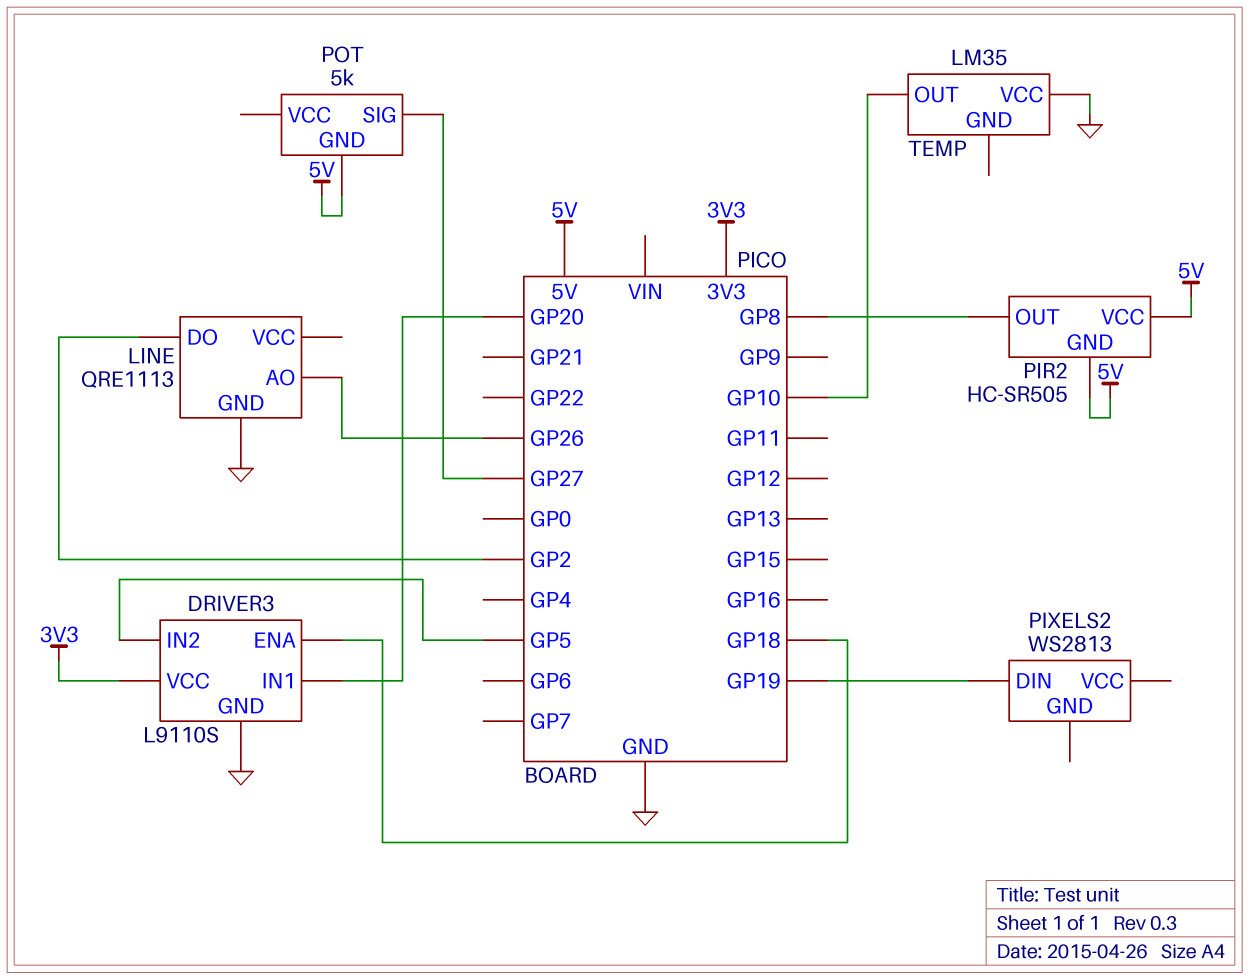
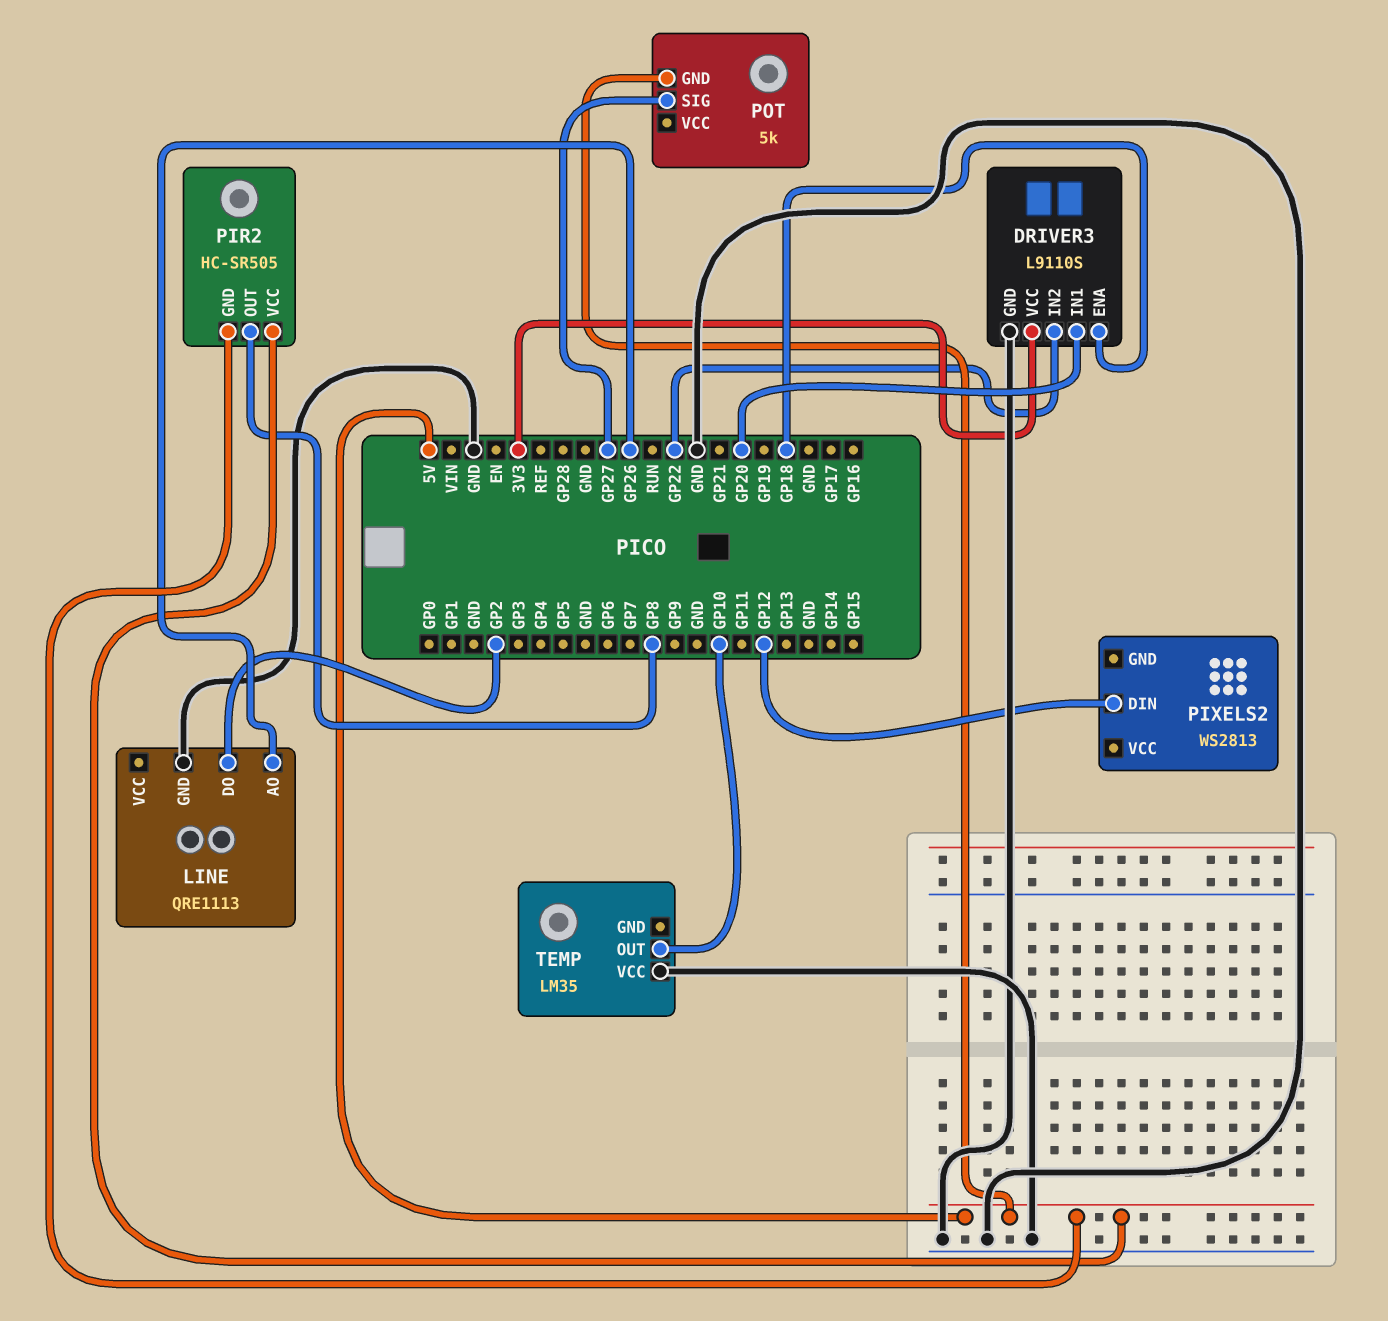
DRIVER3 pin IN2: GP5 -> GP22
PIXELS2 pin DIN: GP19 -> GP12

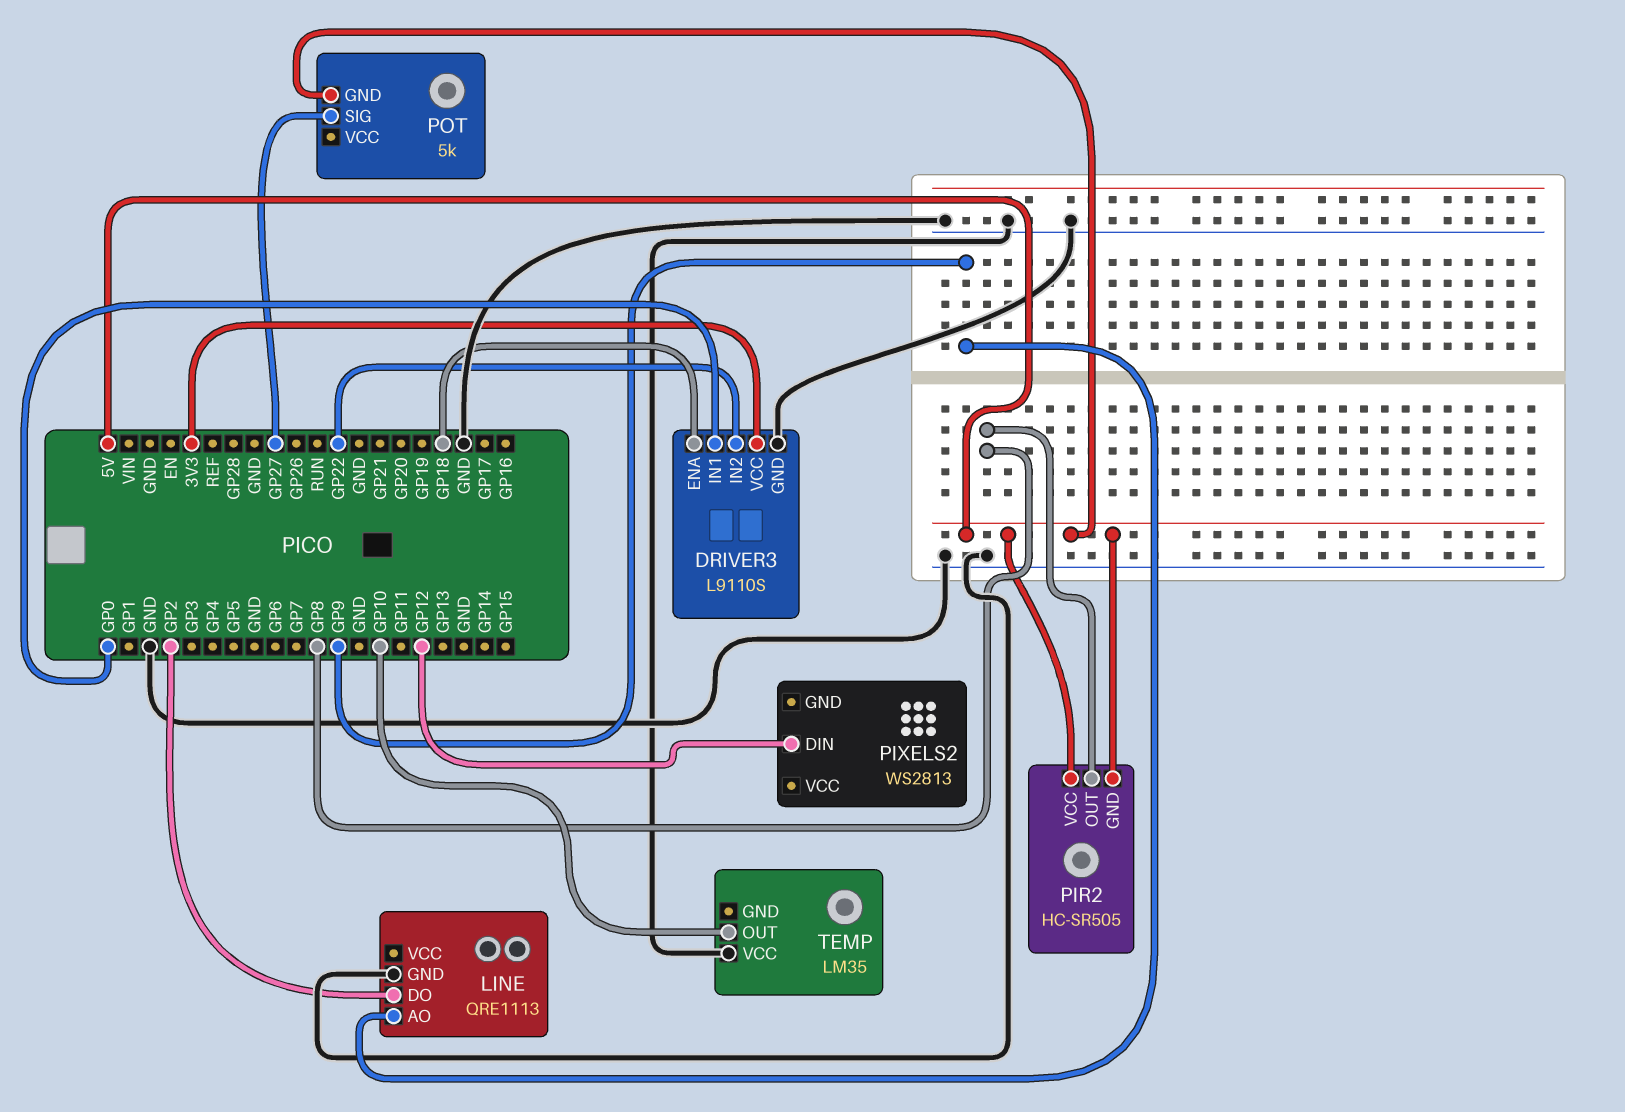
DRIVER3 pin IN1: GP20 -> GP0
LINE pin AO: GP26 -> GP9

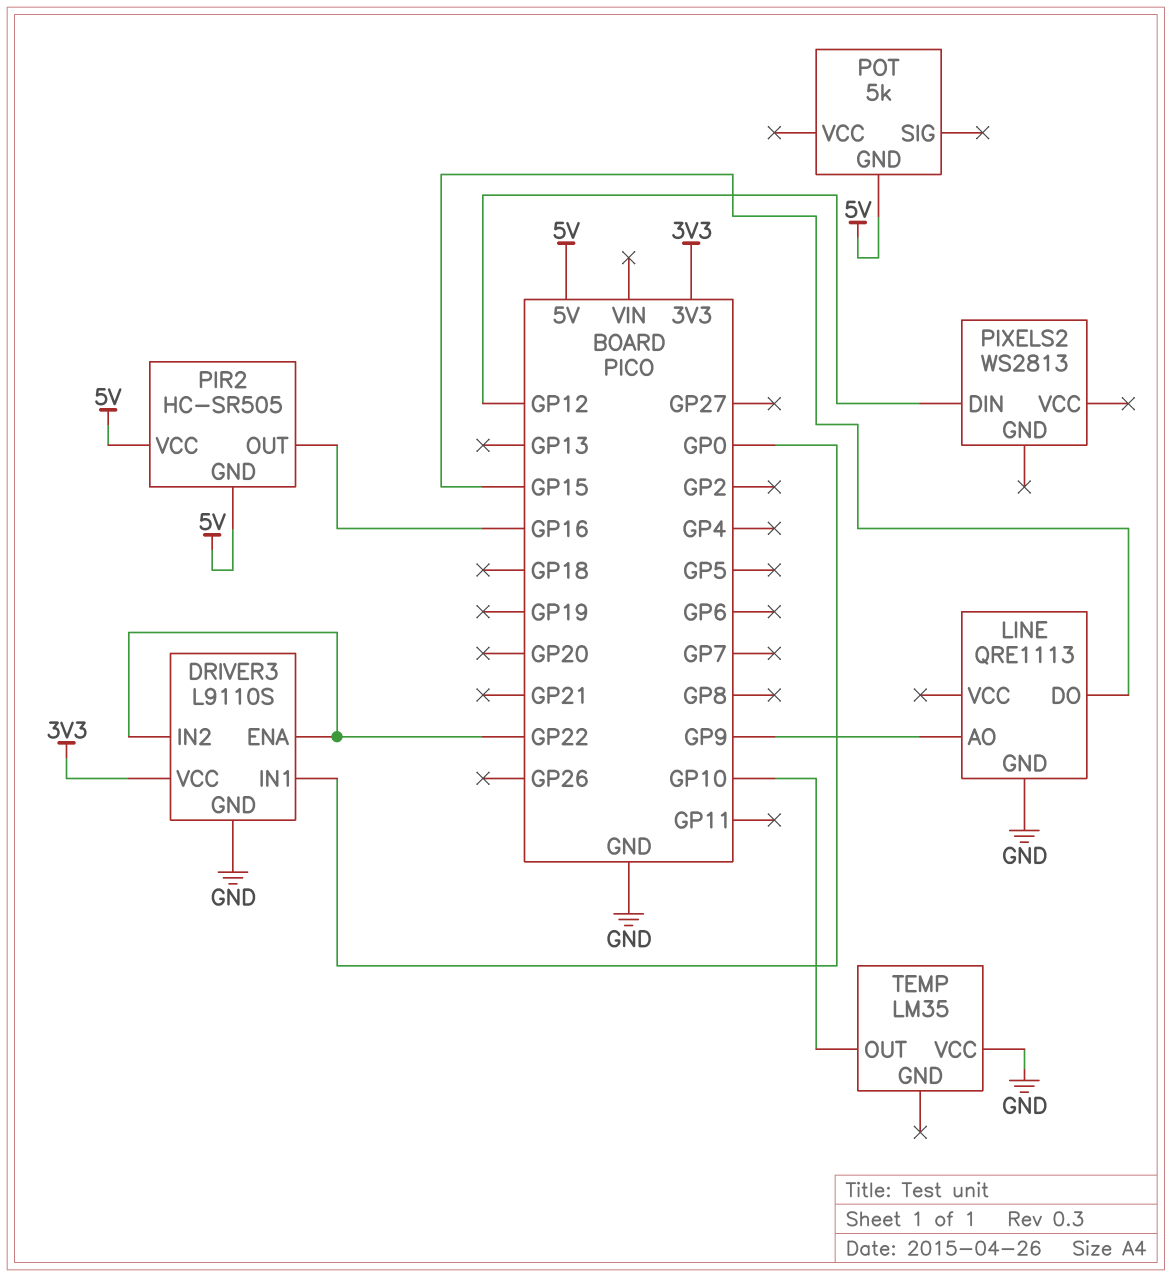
DRIVER3 pin ENA: GP18 -> GP22
LINE pin DO: GP2 -> GP15
PIR2 pin OUT: GP8 -> GP16
POT pin SIG: GP27 -> none

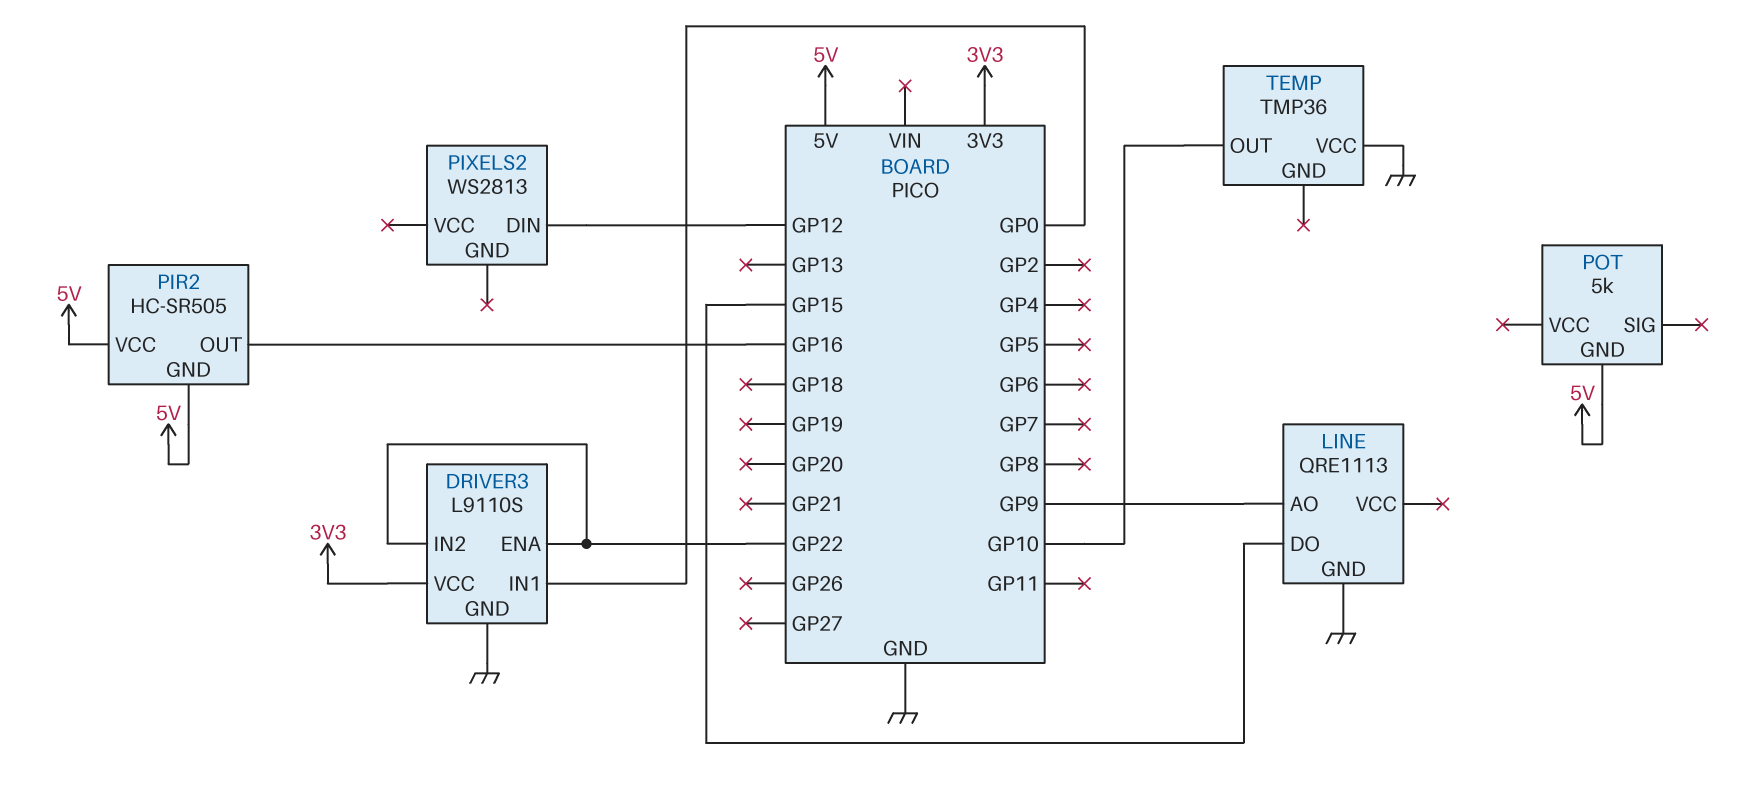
TEMP: LM35 -> TMP36

